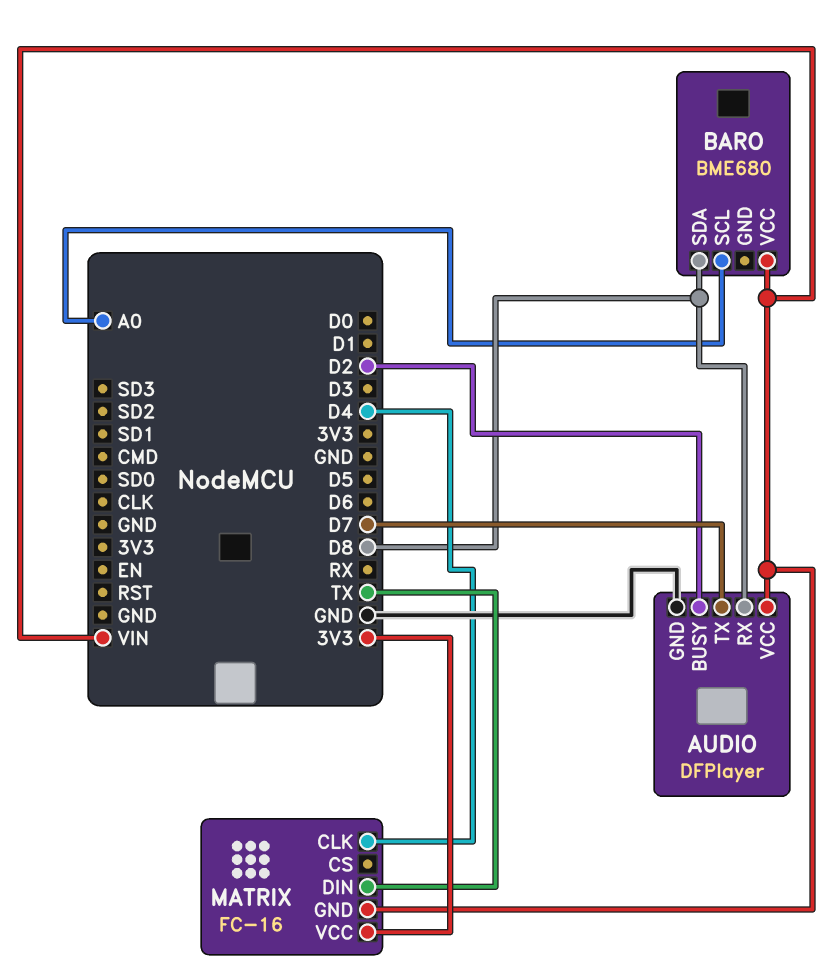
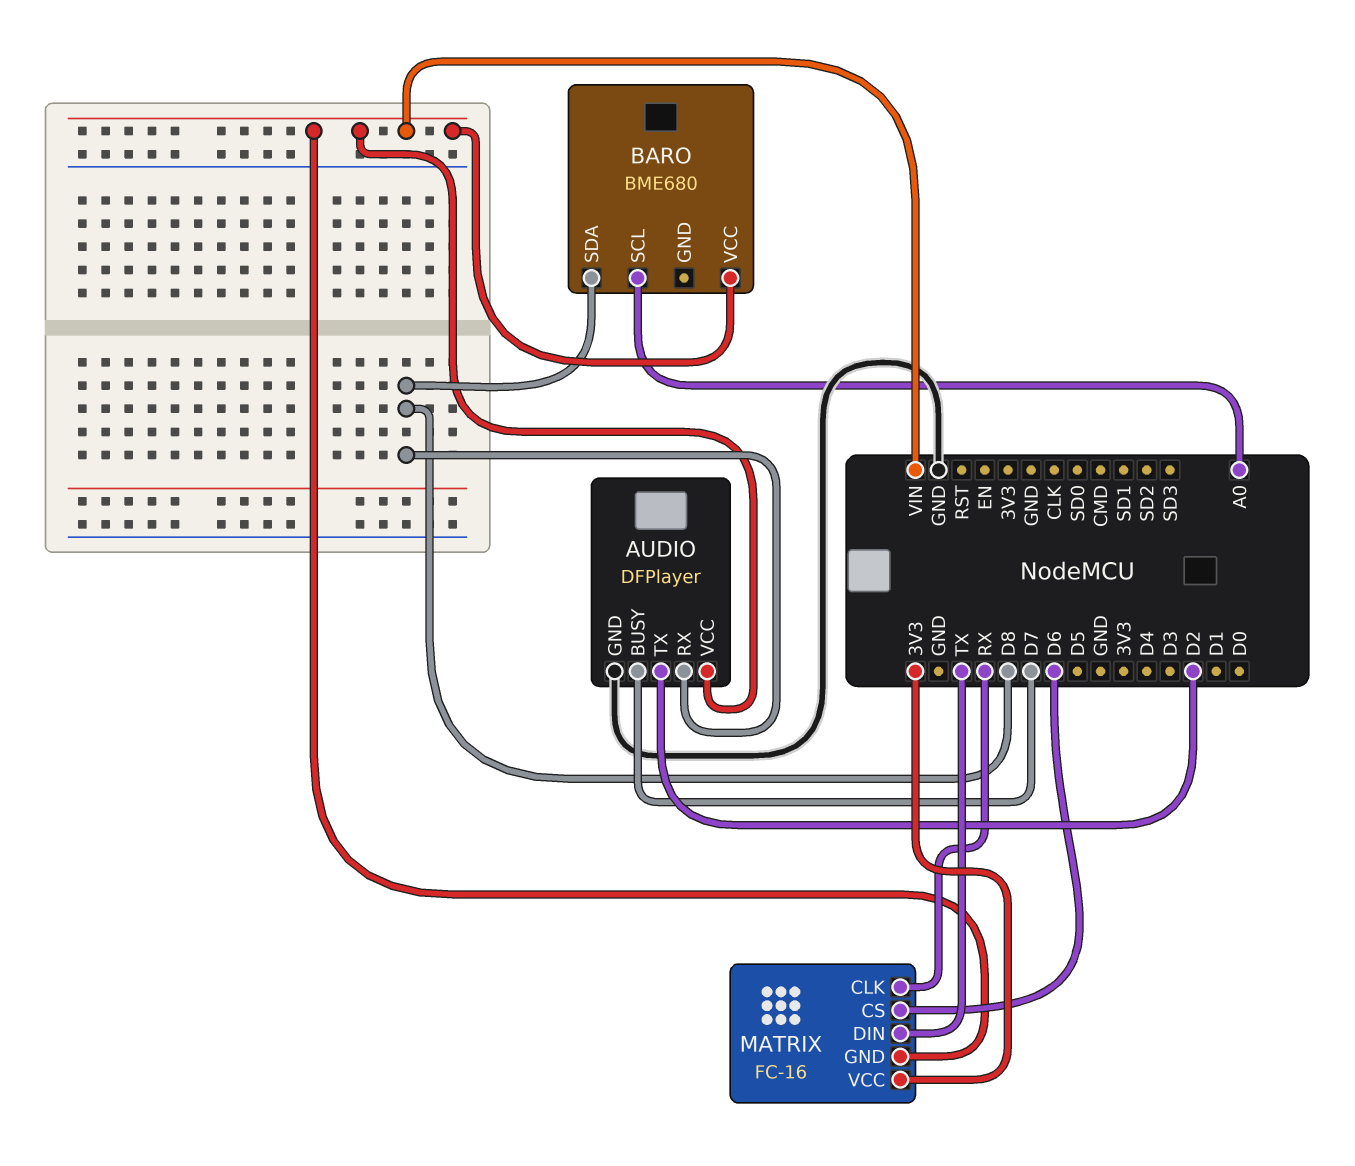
AUDIO pin BUSY: D2 -> D7
AUDIO pin TX: D7 -> D2
MATRIX pin CLK: D4 -> RX
MATRIX pin CS: none -> D6

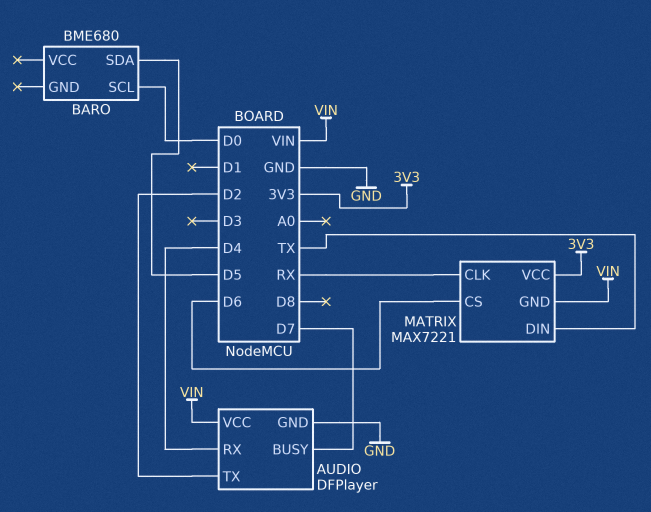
AUDIO pin RX: D8 -> D4
BARO pin SCL: A0 -> D0
BARO pin SDA: D8 -> D5
BARO pin VCC: VIN -> none
MATRIX: FC-16 -> MAX7221

